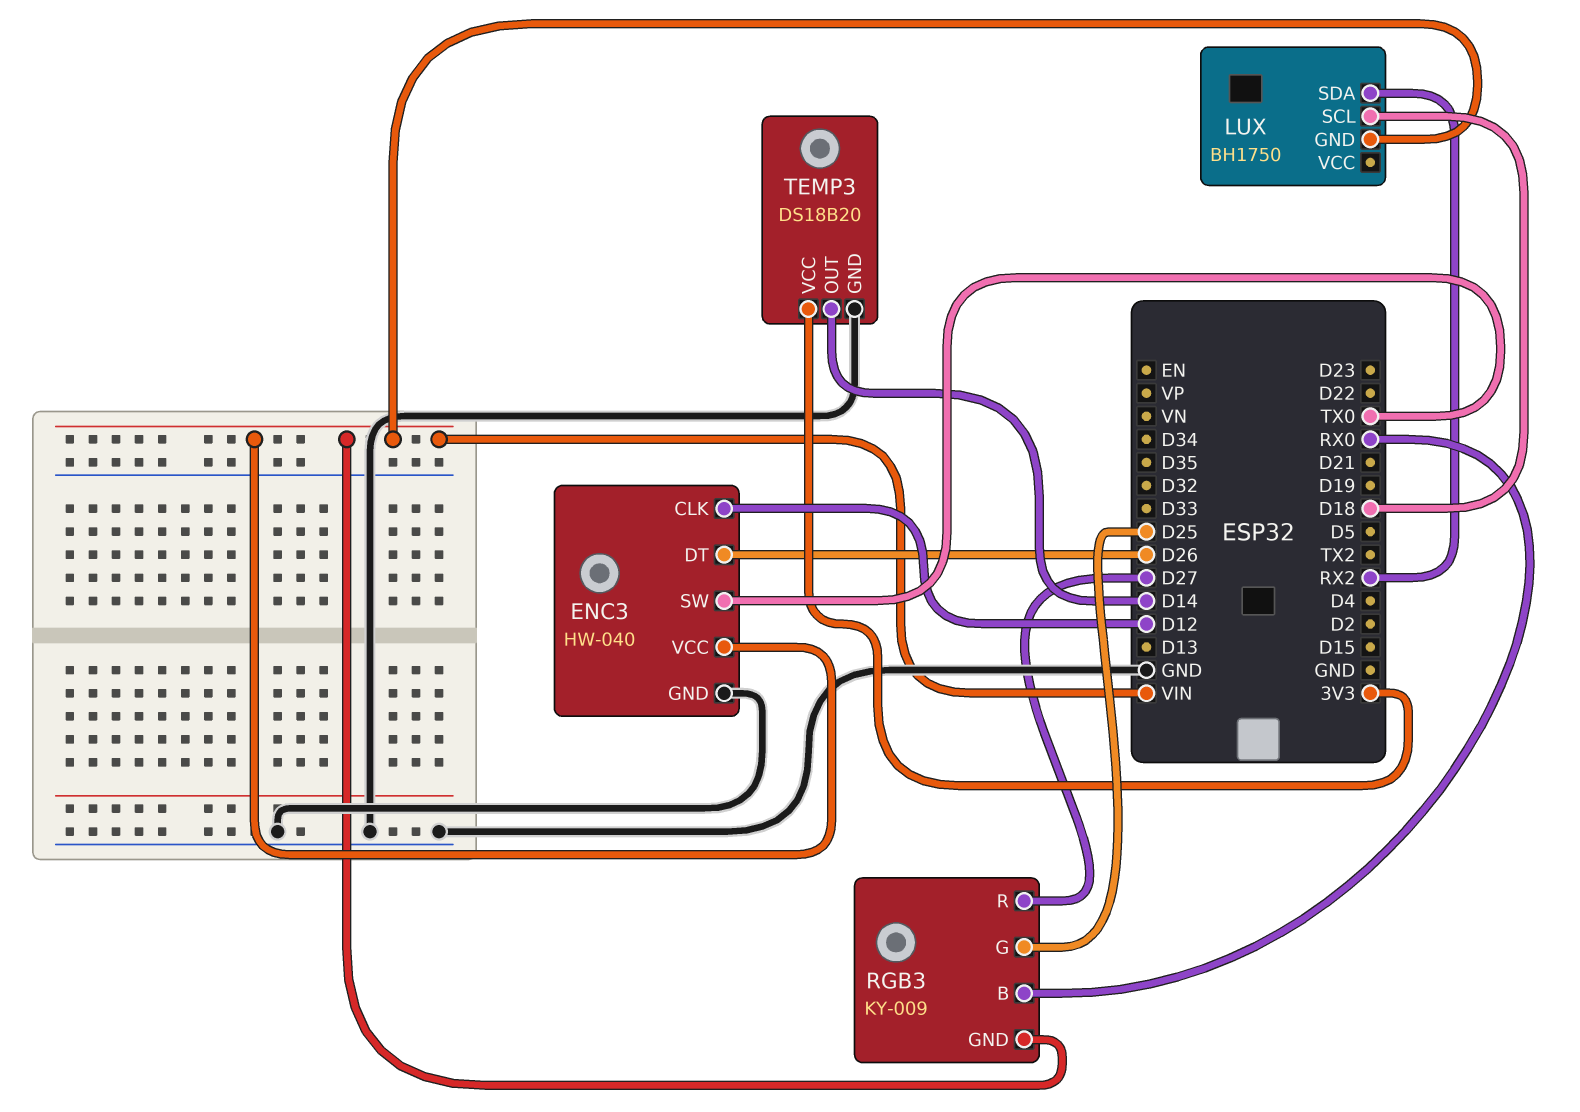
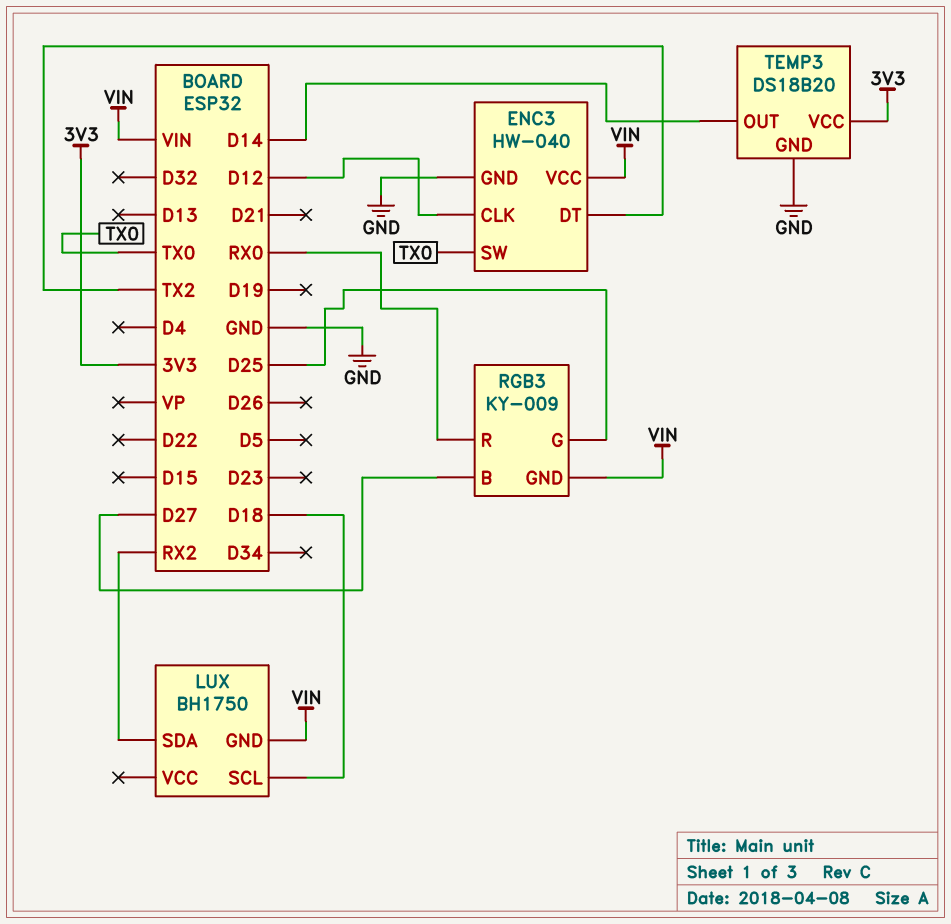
ENC3 pin DT: D26 -> TX2
RGB3 pin B: RX0 -> D27
RGB3 pin R: D27 -> RX0

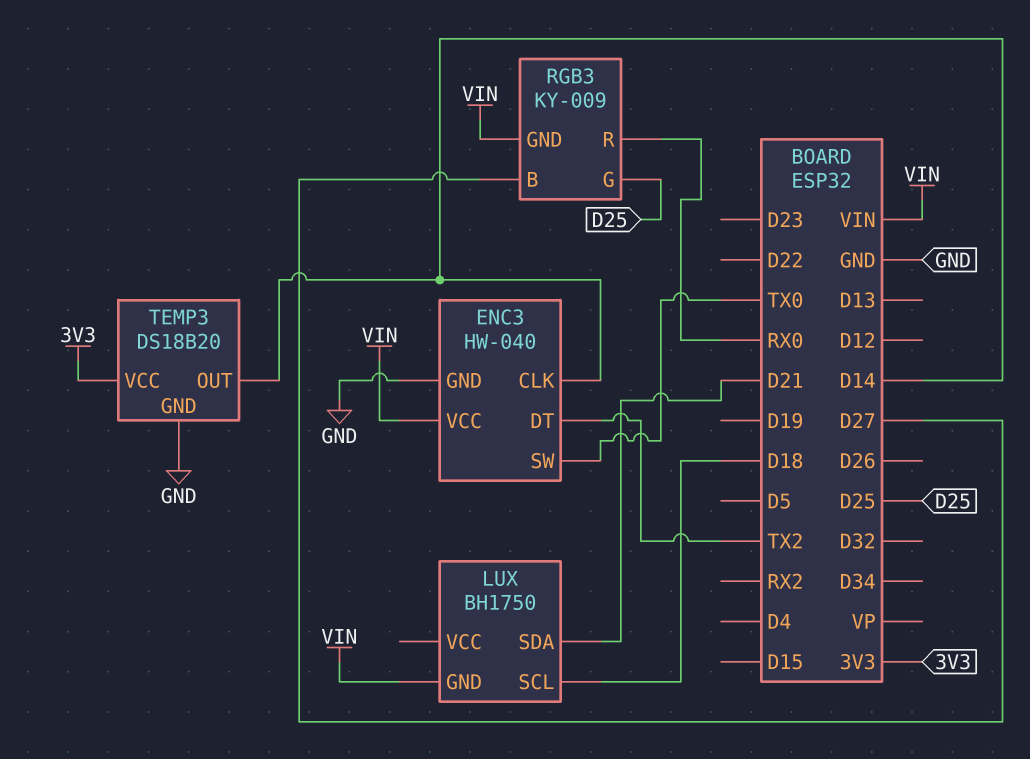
ENC3 pin CLK: D12 -> D14
LUX pin SDA: RX2 -> D21

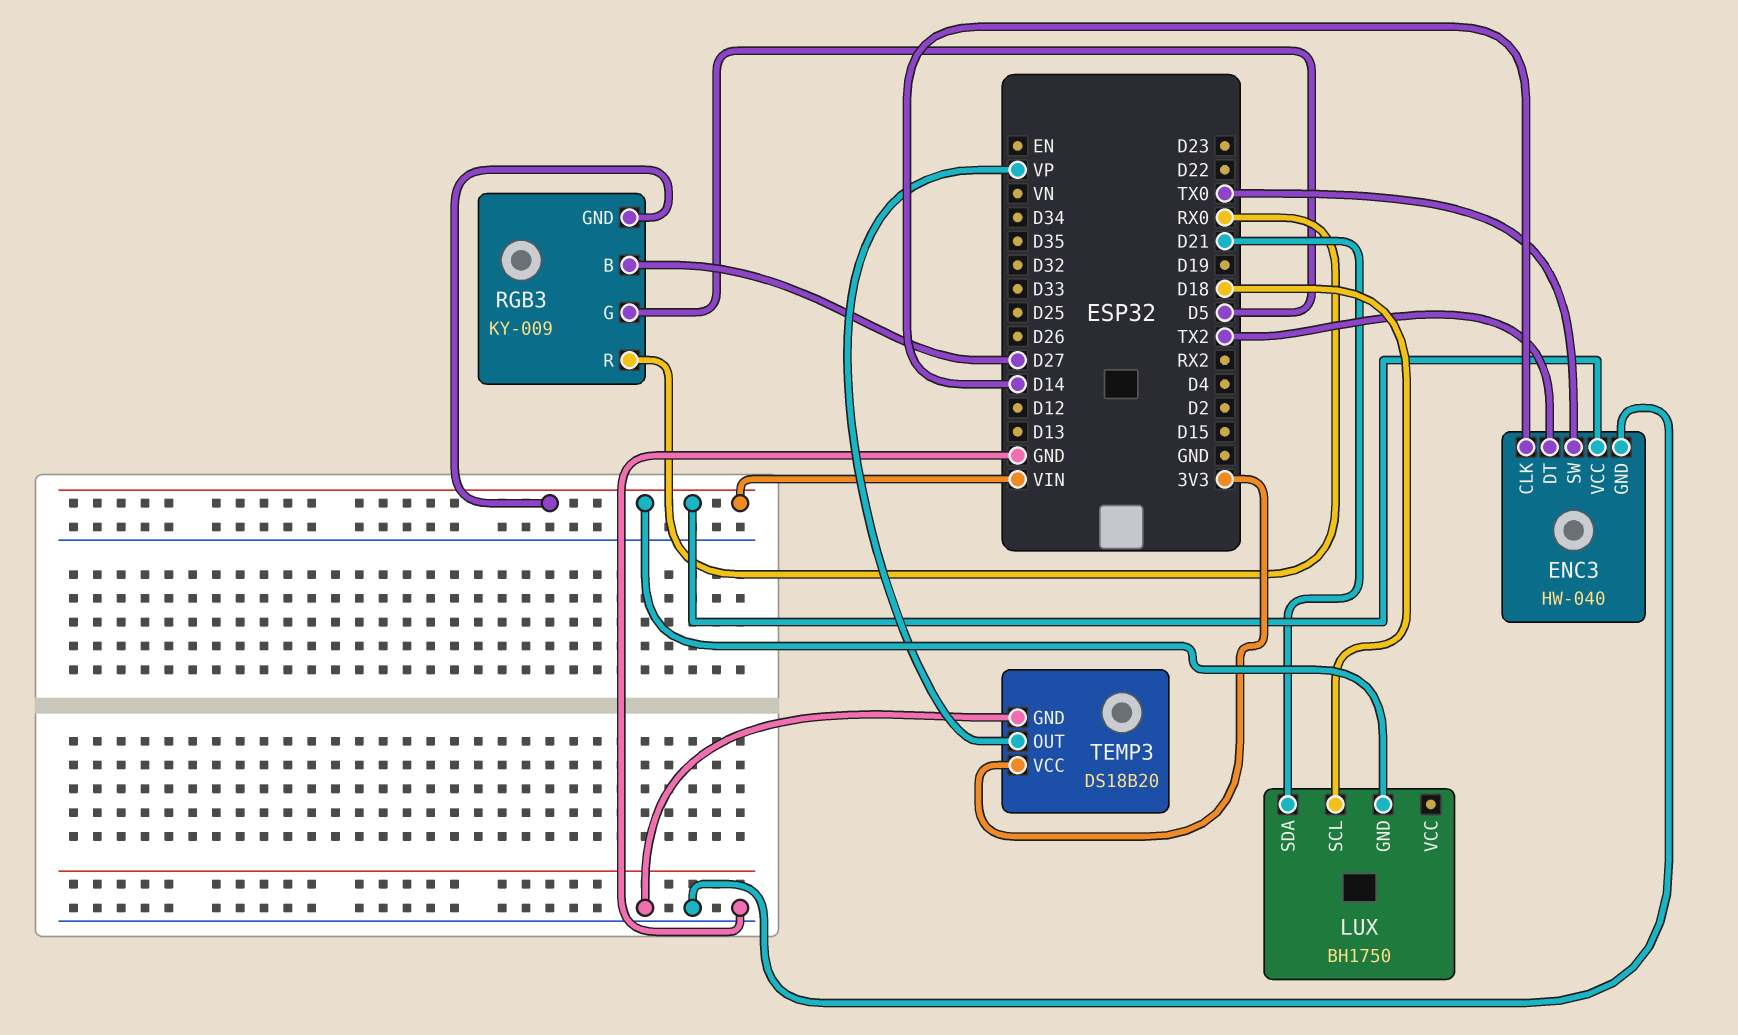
RGB3 pin G: D25 -> D5
TEMP3 pin OUT: D14 -> VP

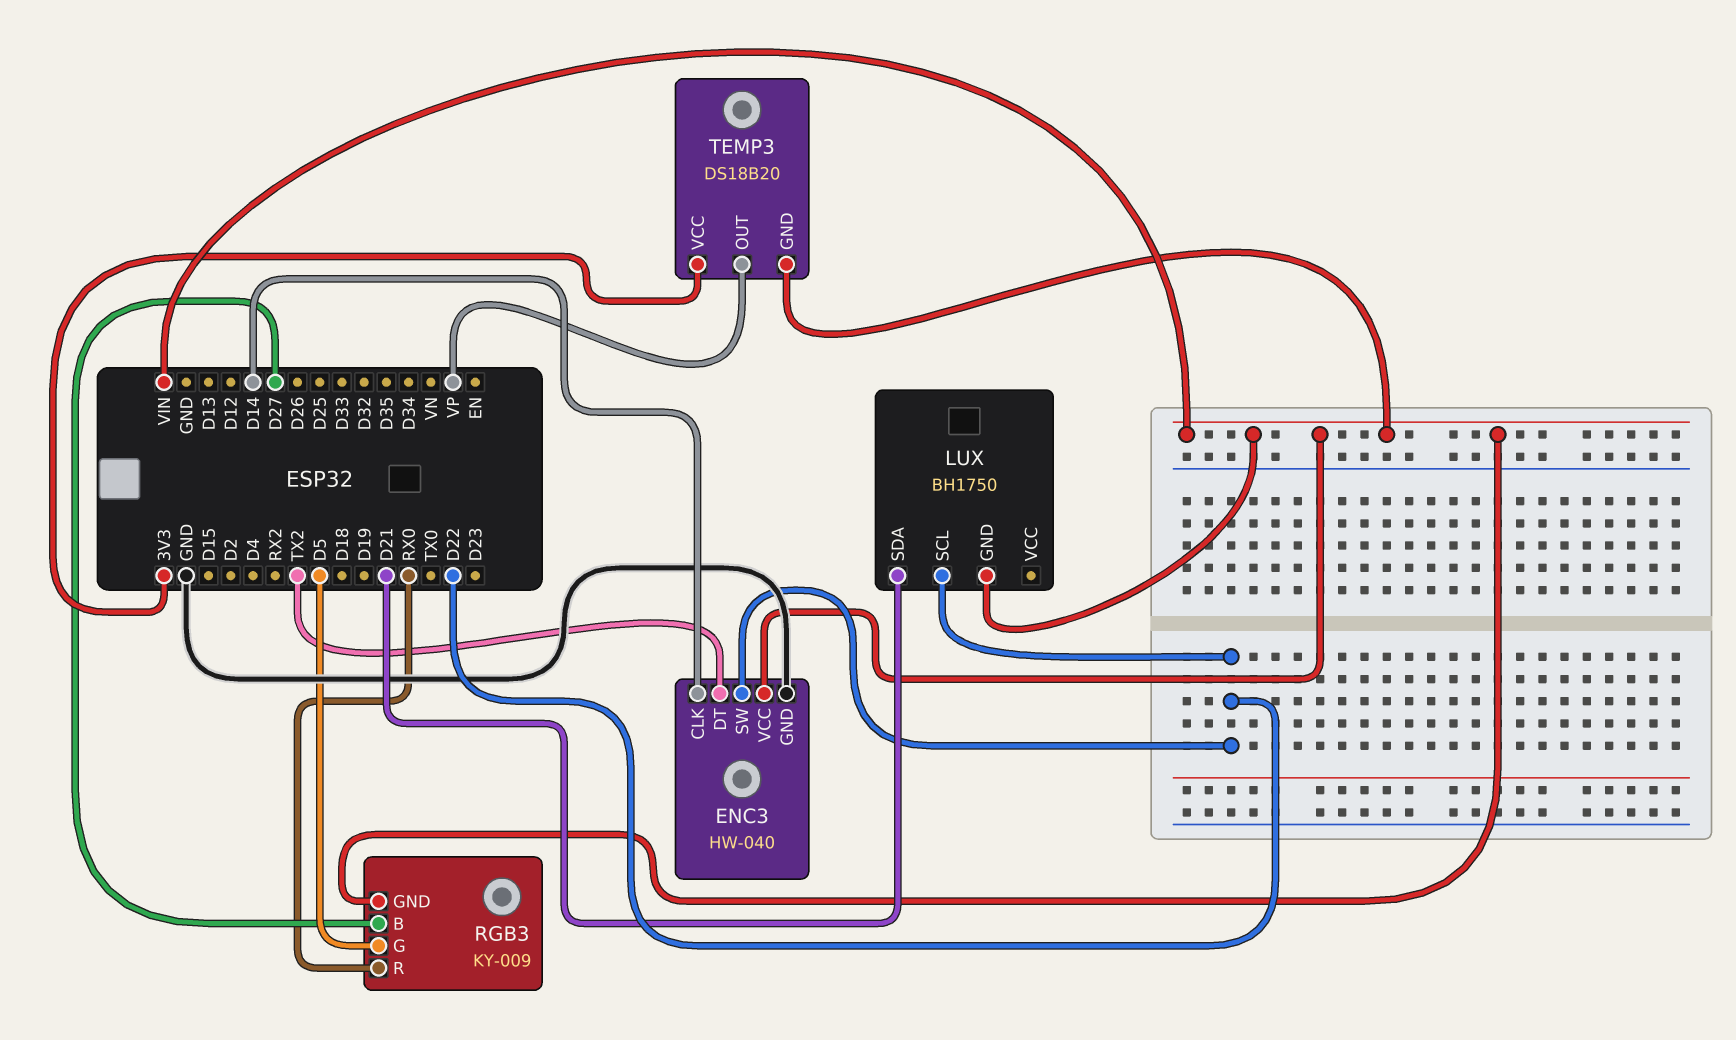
ENC3 pin SW: TX0 -> D22
LUX pin SCL: D18 -> D22
TEMP3 pin GND: GND -> VIN

